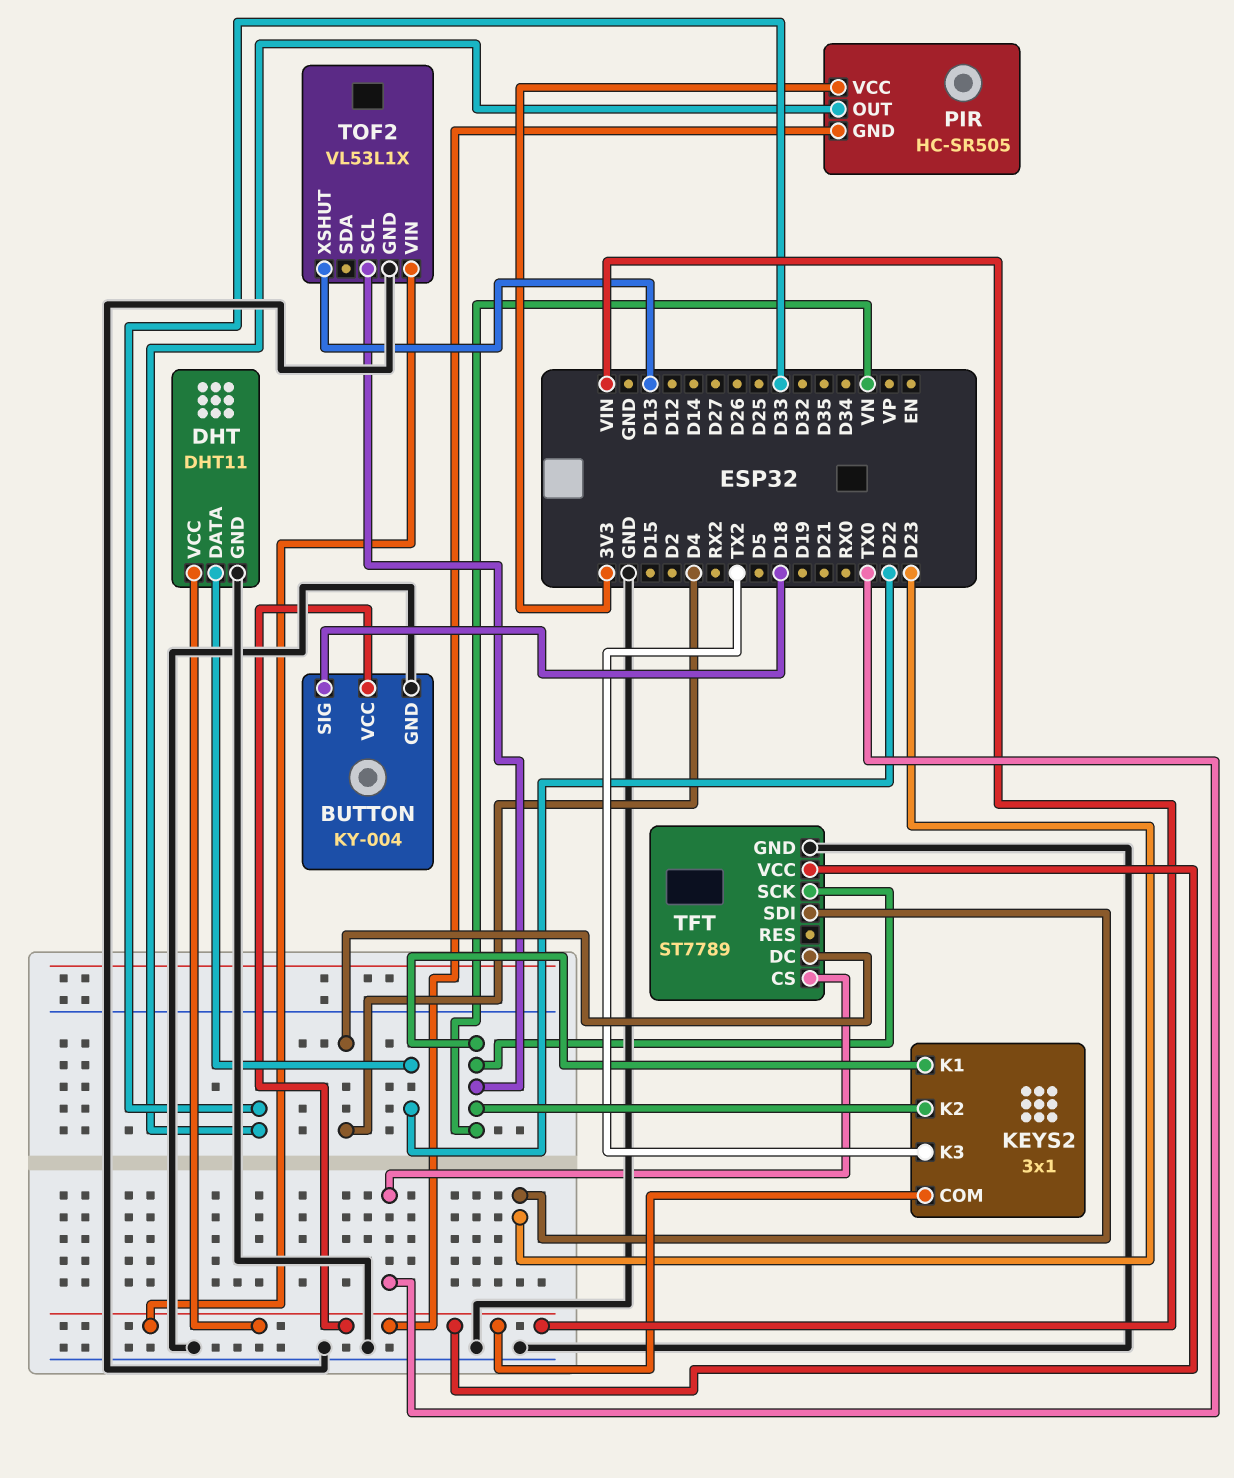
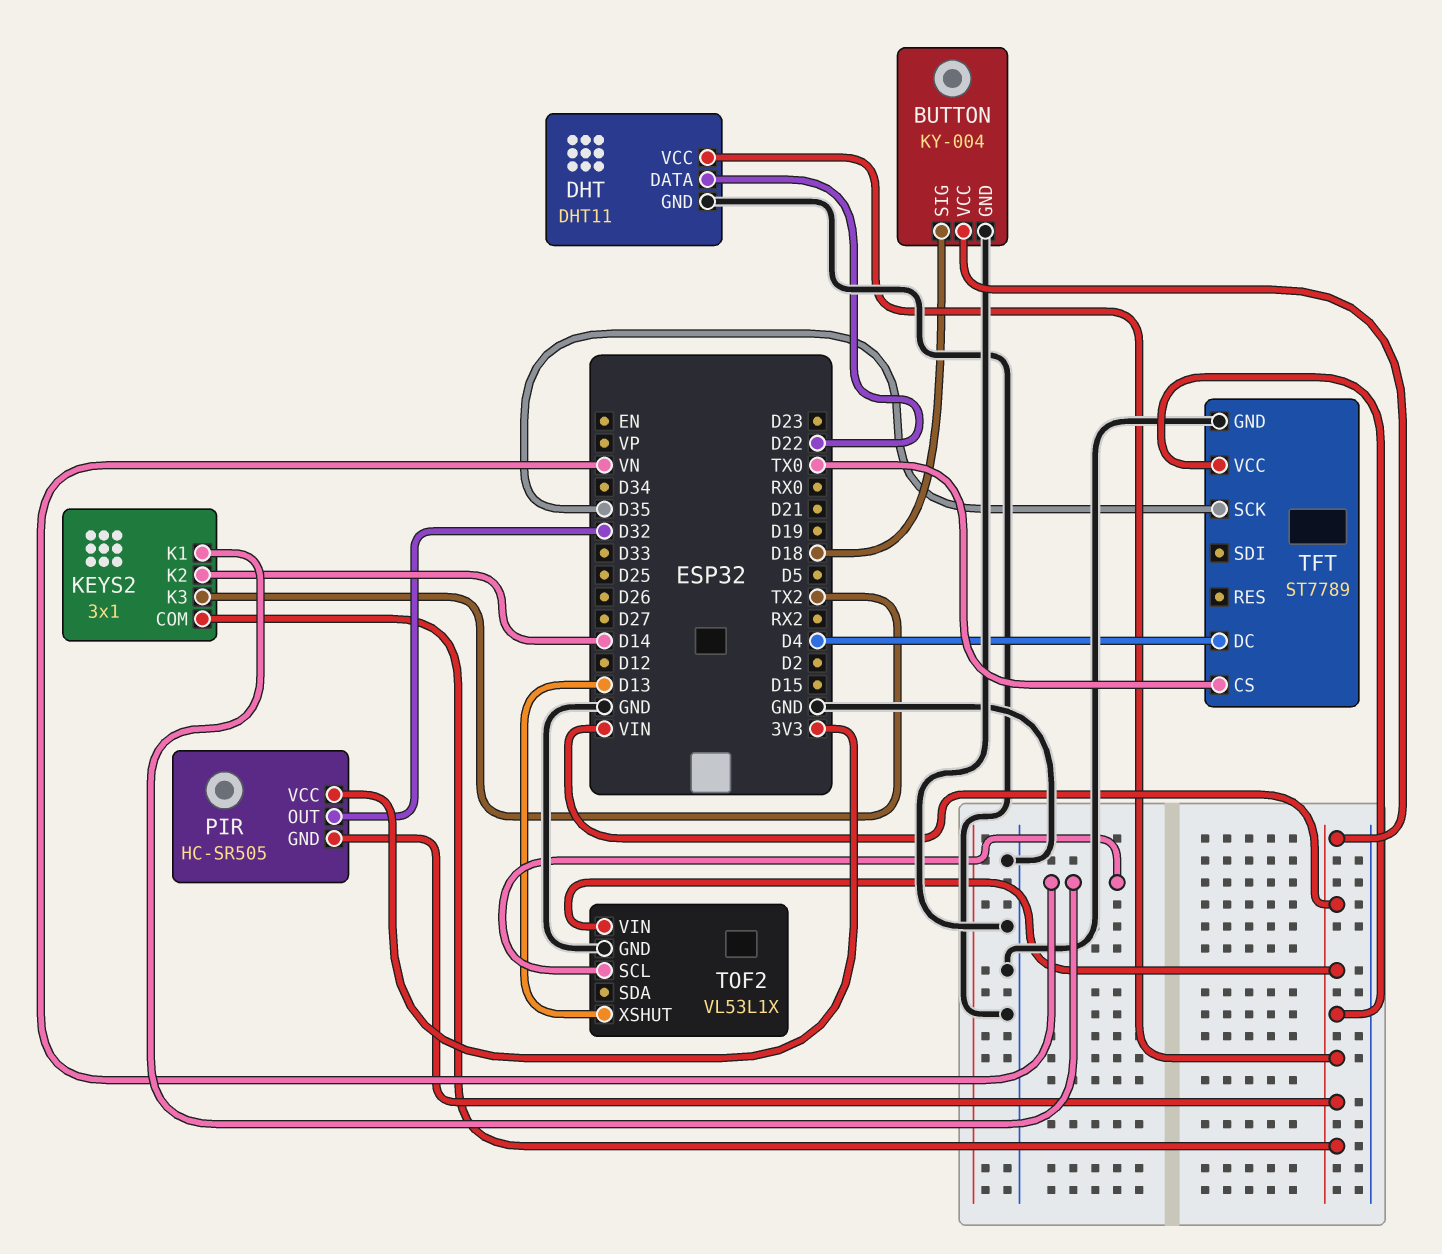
KEYS2 pin K2: VN -> D14
PIR pin OUT: D33 -> D32
TFT pin SCK: VN -> D35
TFT pin SDI: D23 -> none

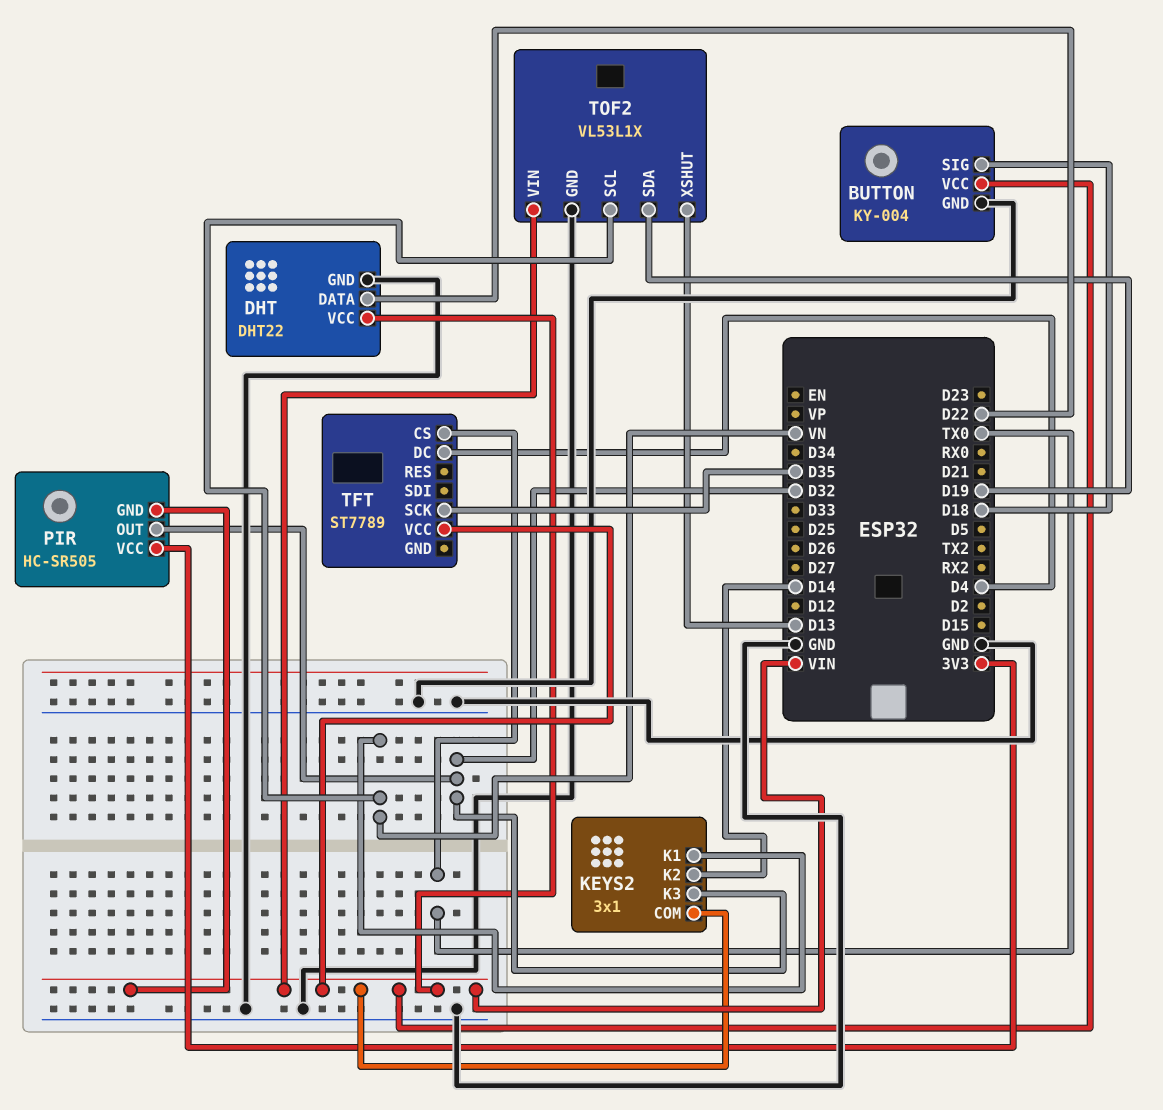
DHT: DHT11 -> DHT22
KEYS2 pin K3: TX2 -> D32
TFT pin GND: GND -> none
TOF2 pin SDA: none -> D19

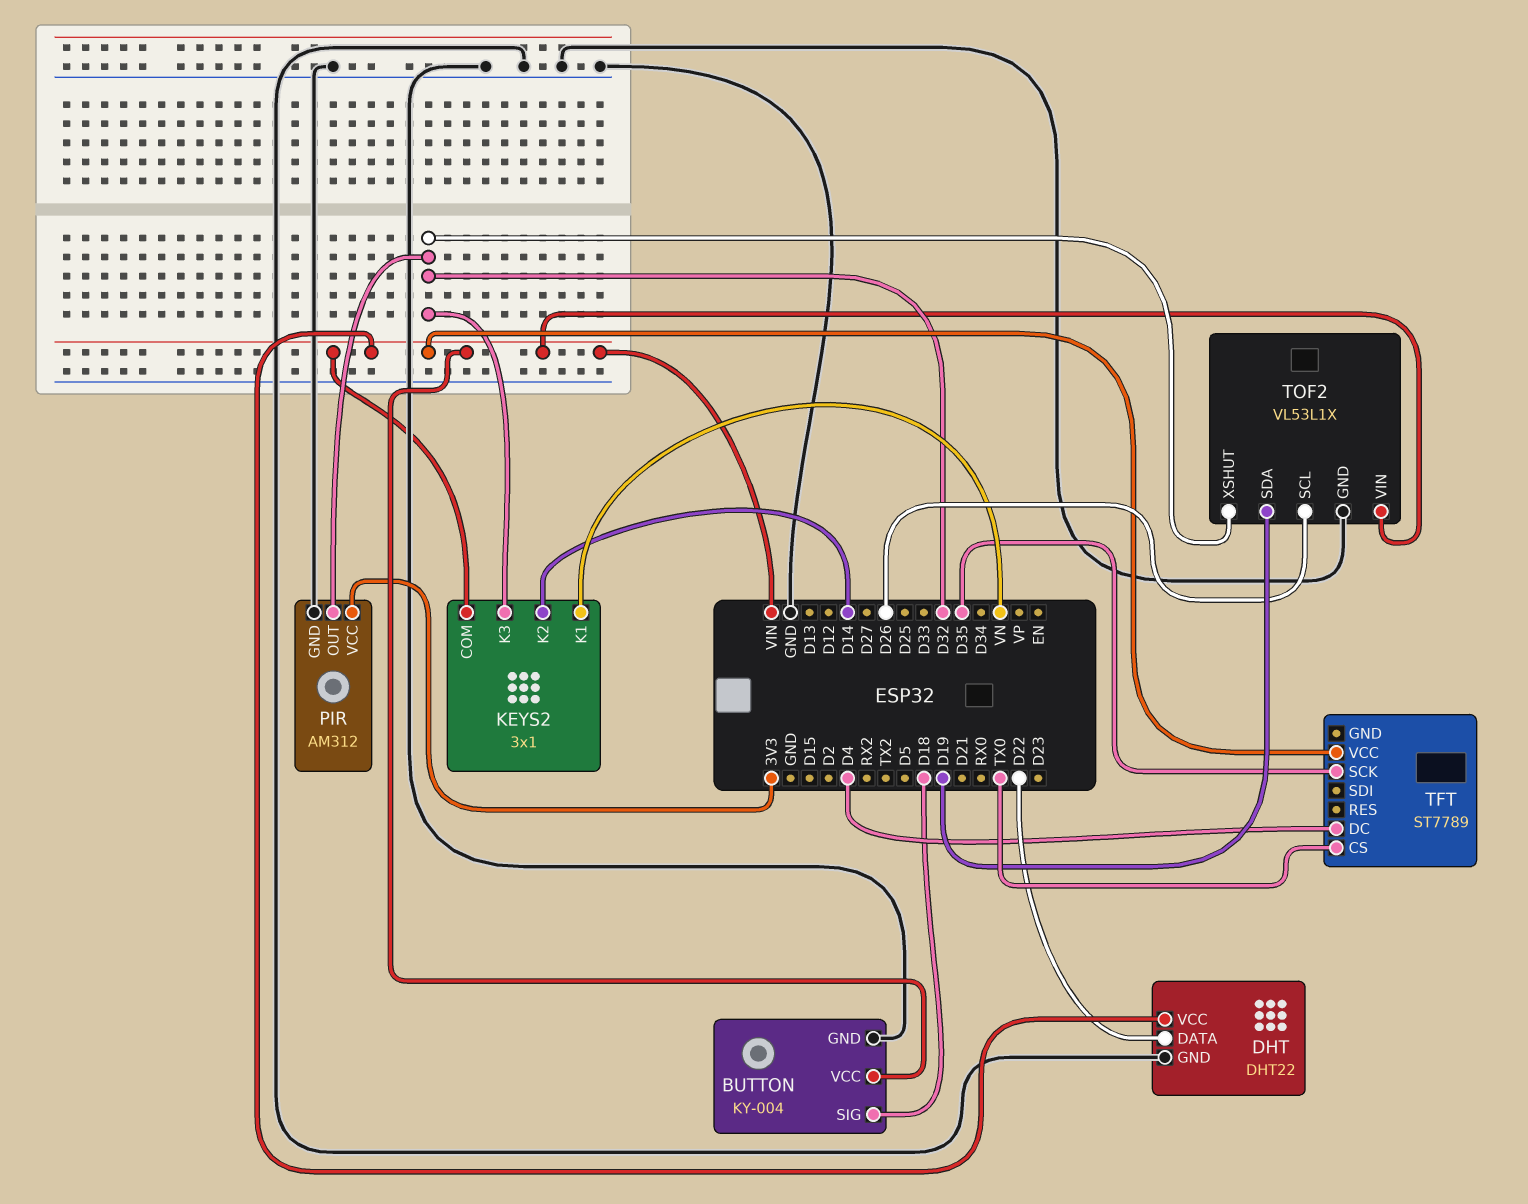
PIR: HC-SR505 -> AM312
PIR pin GND: VIN -> GND
TOF2 pin SCL: VN -> D26
TOF2 pin XSHUT: D13 -> D32

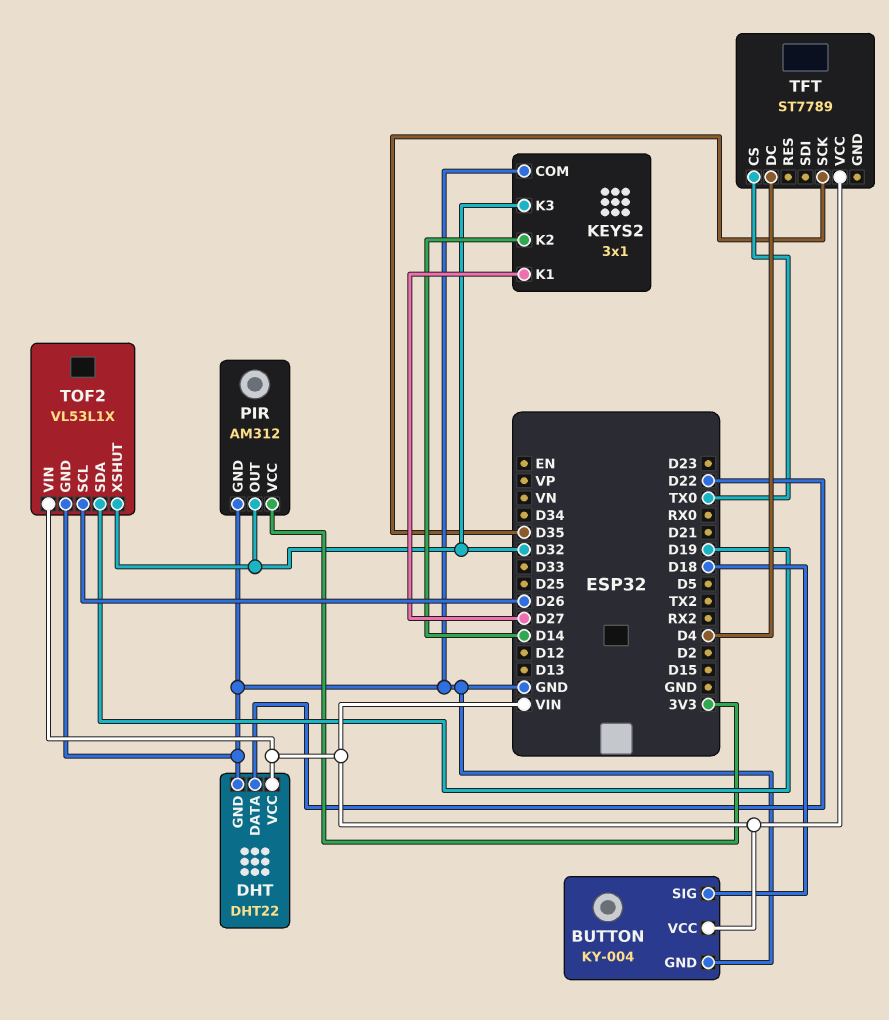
KEYS2 pin COM: VIN -> GND
KEYS2 pin K1: VN -> D27

